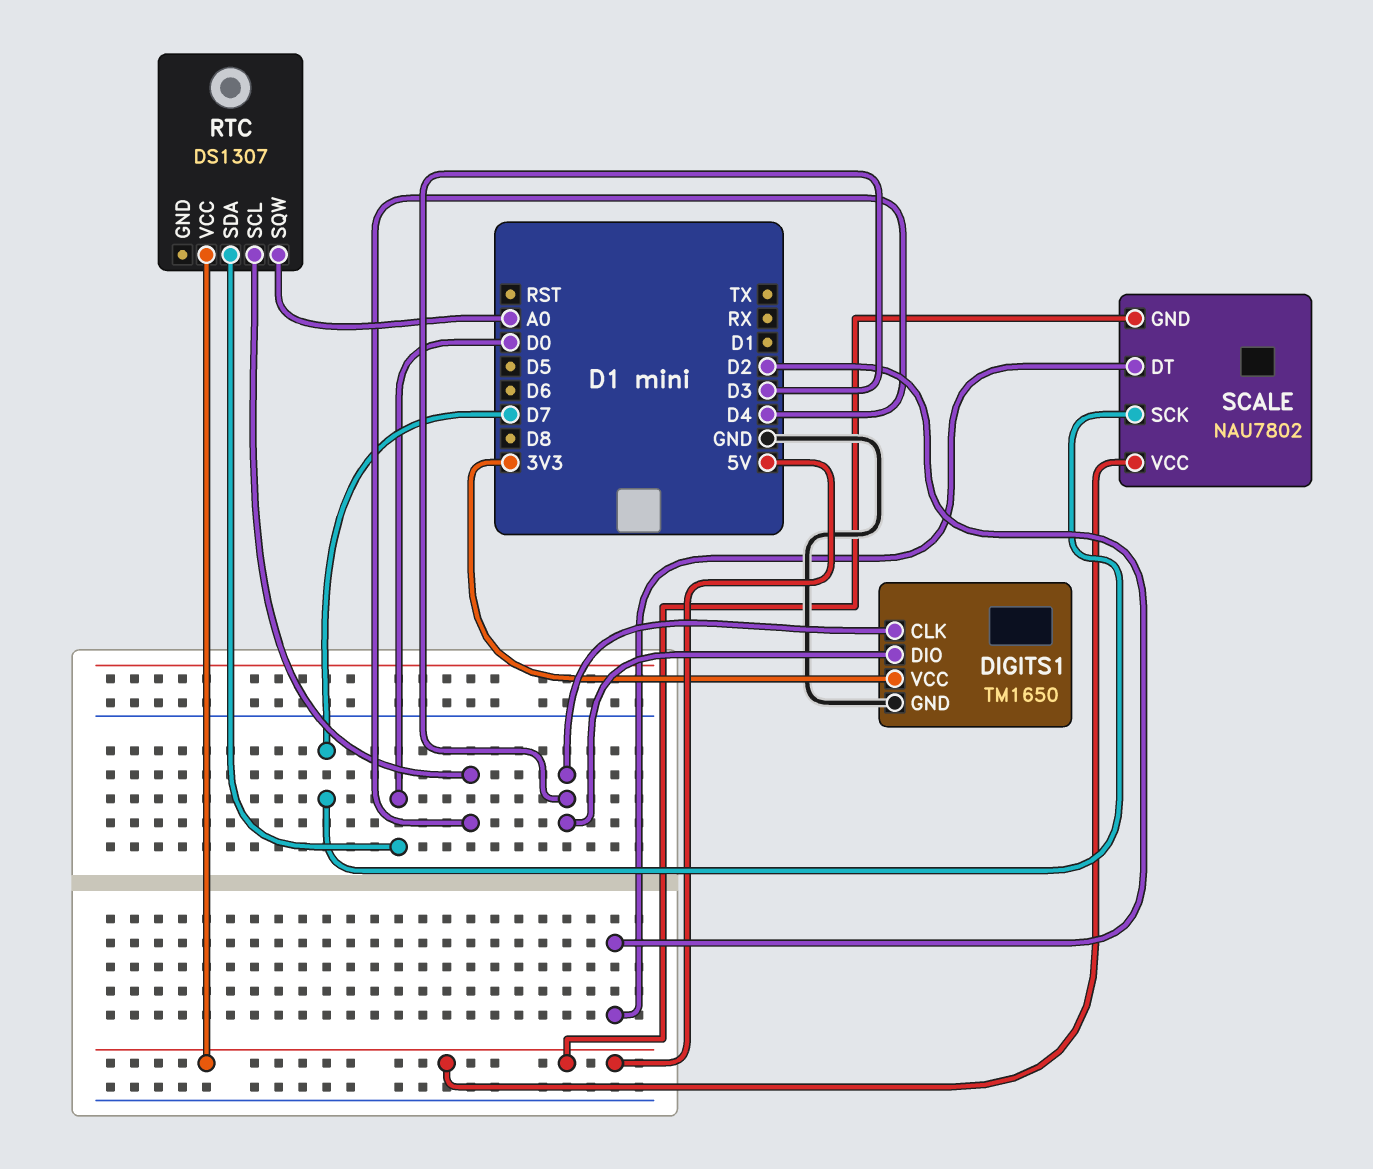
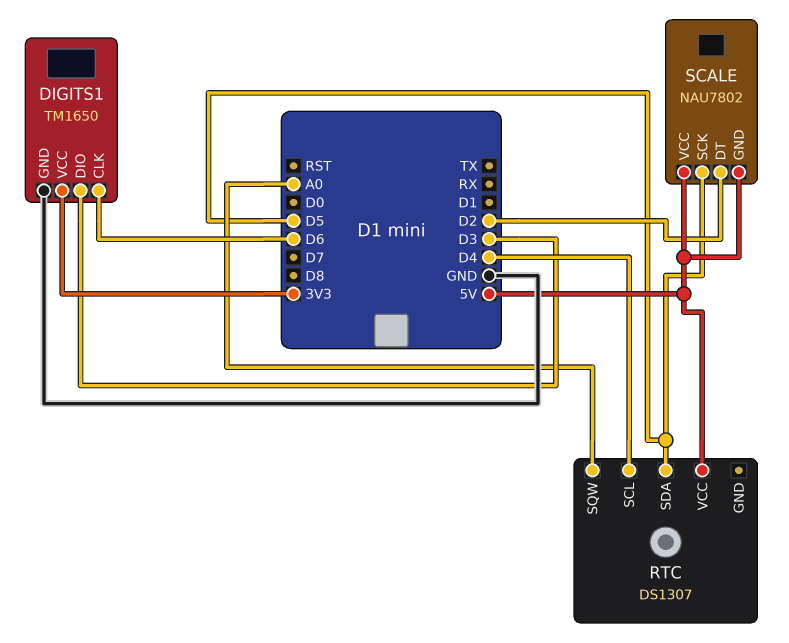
DIGITS1 pin CLK: D3 -> D6
RTC pin SDA: D0 -> D5
SCALE pin SCK: D7 -> D5

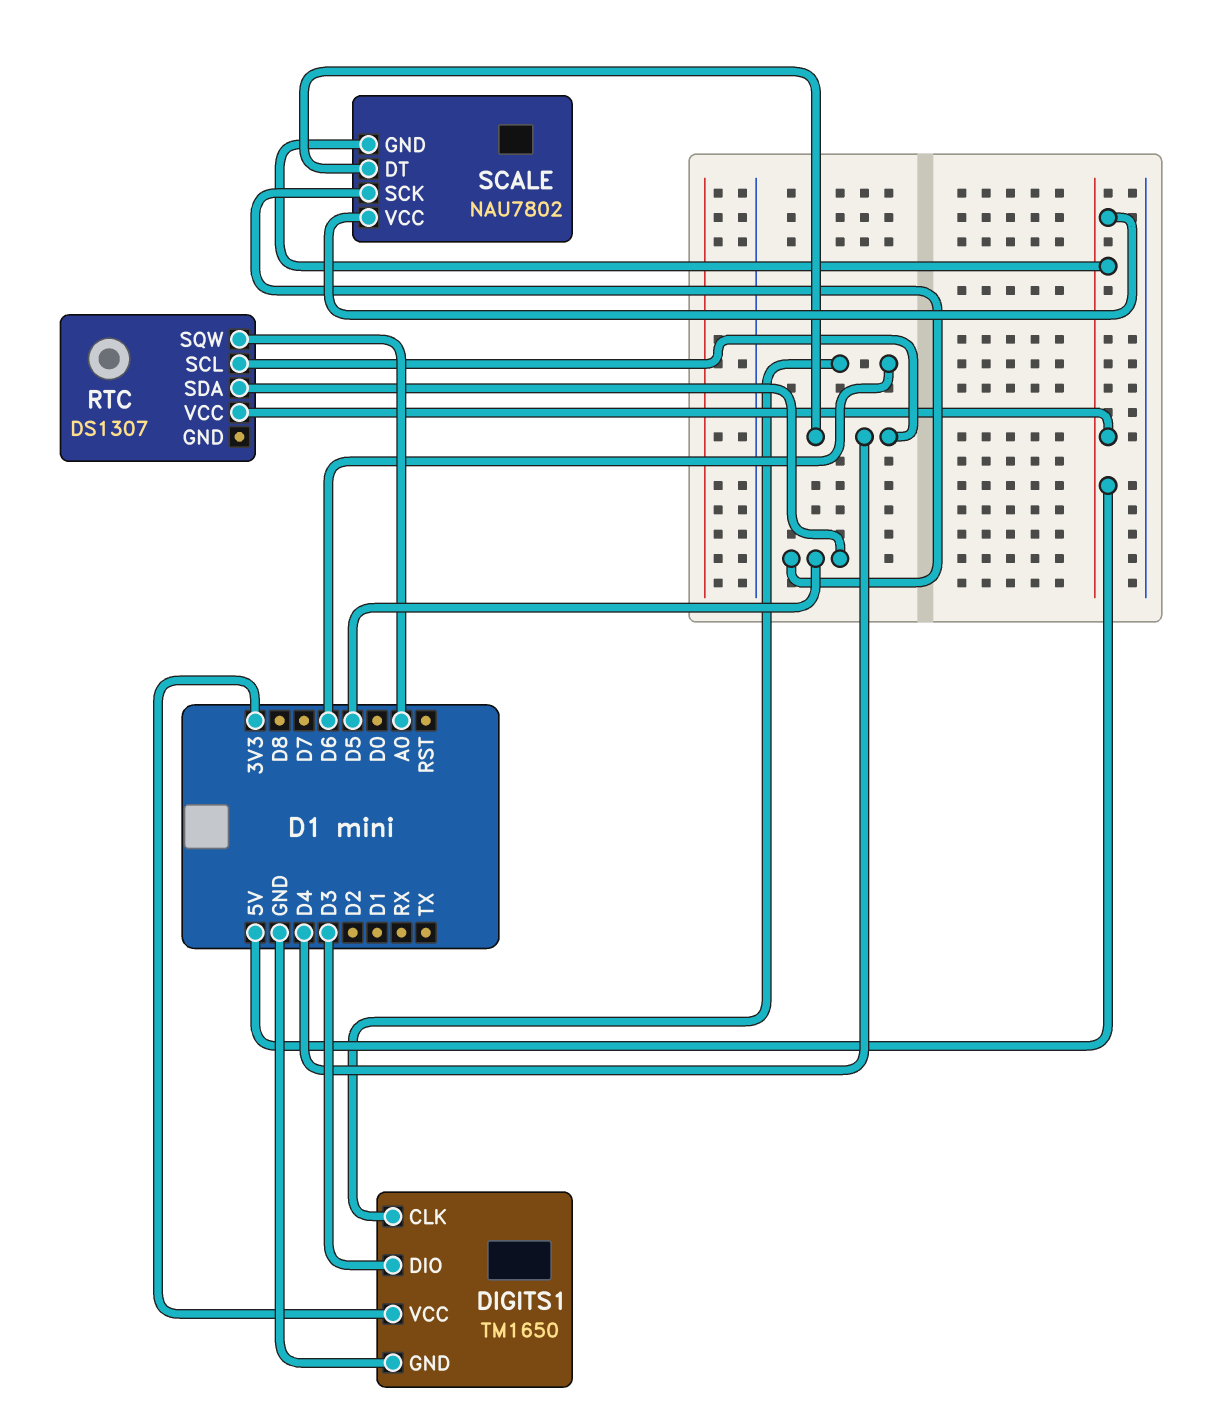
SCALE pin DT: D2 -> D4

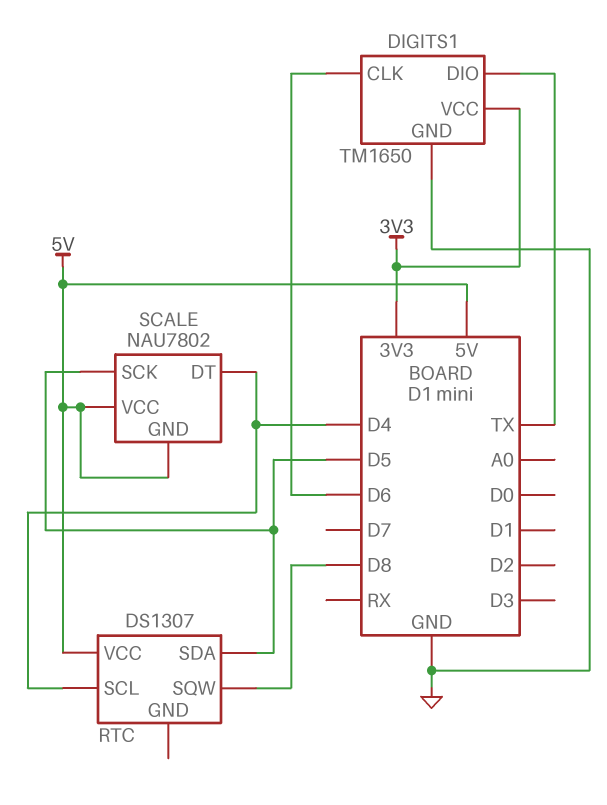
DIGITS1 pin DIO: D3 -> TX
RTC pin SQW: A0 -> D8

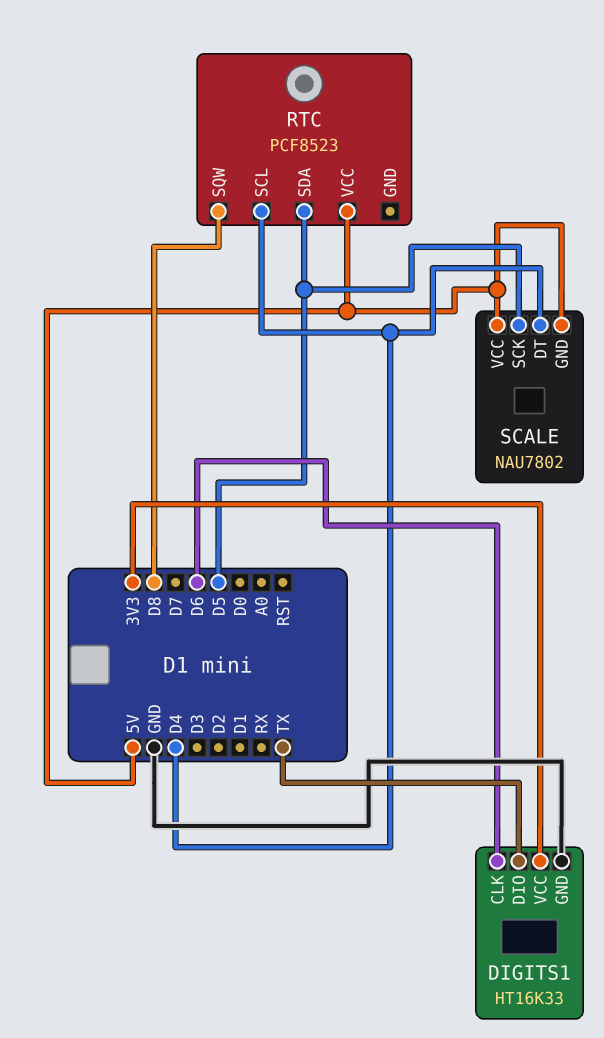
DIGITS1: TM1650 -> HT16K33
RTC: DS1307 -> PCF8523

